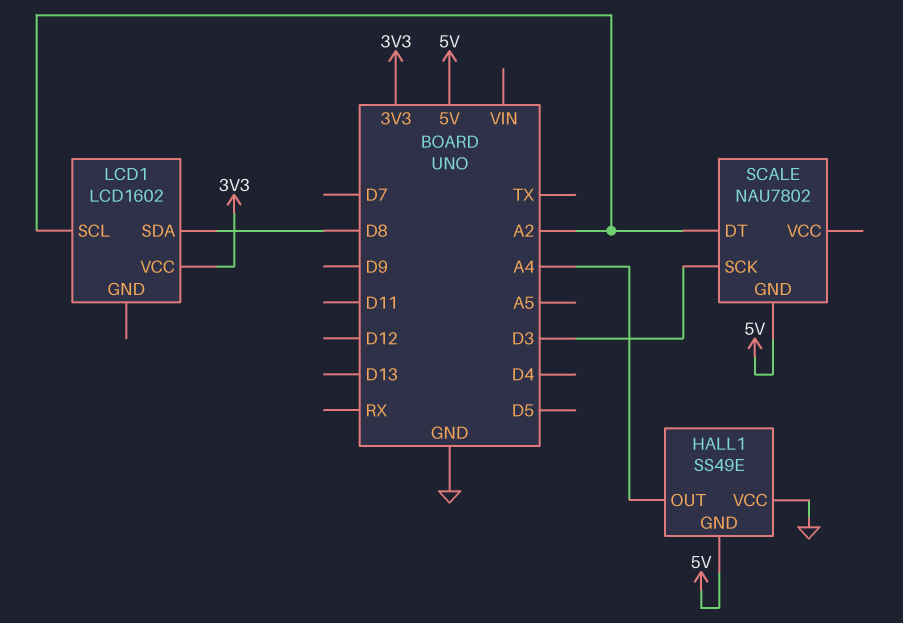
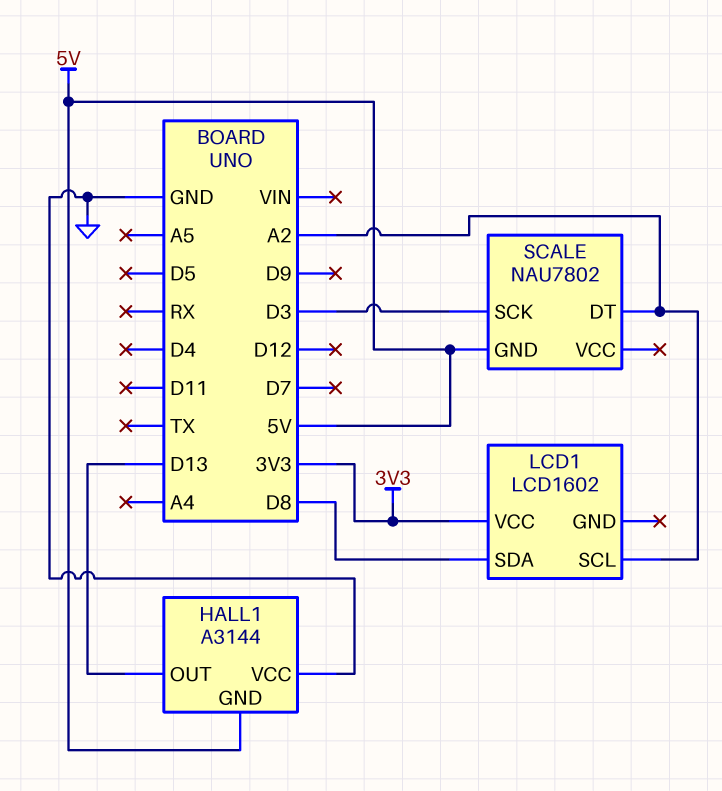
HALL1: SS49E -> A3144
HALL1 pin OUT: A4 -> D13

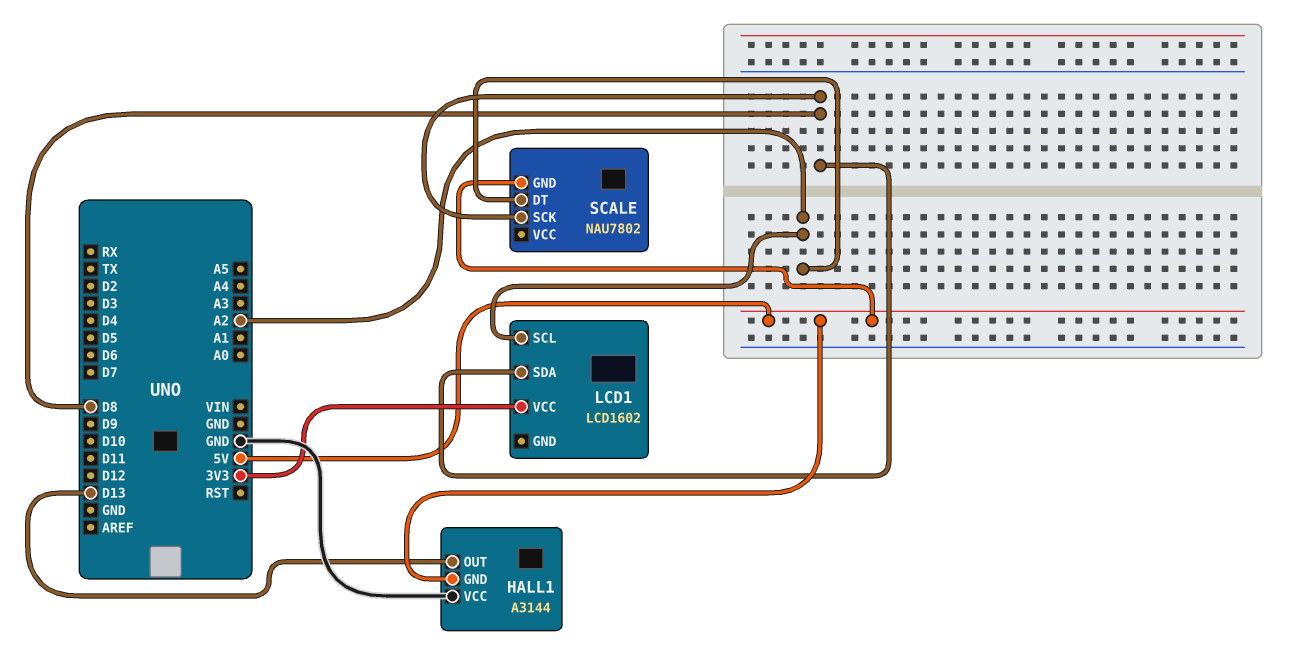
SCALE pin SCK: D3 -> D8

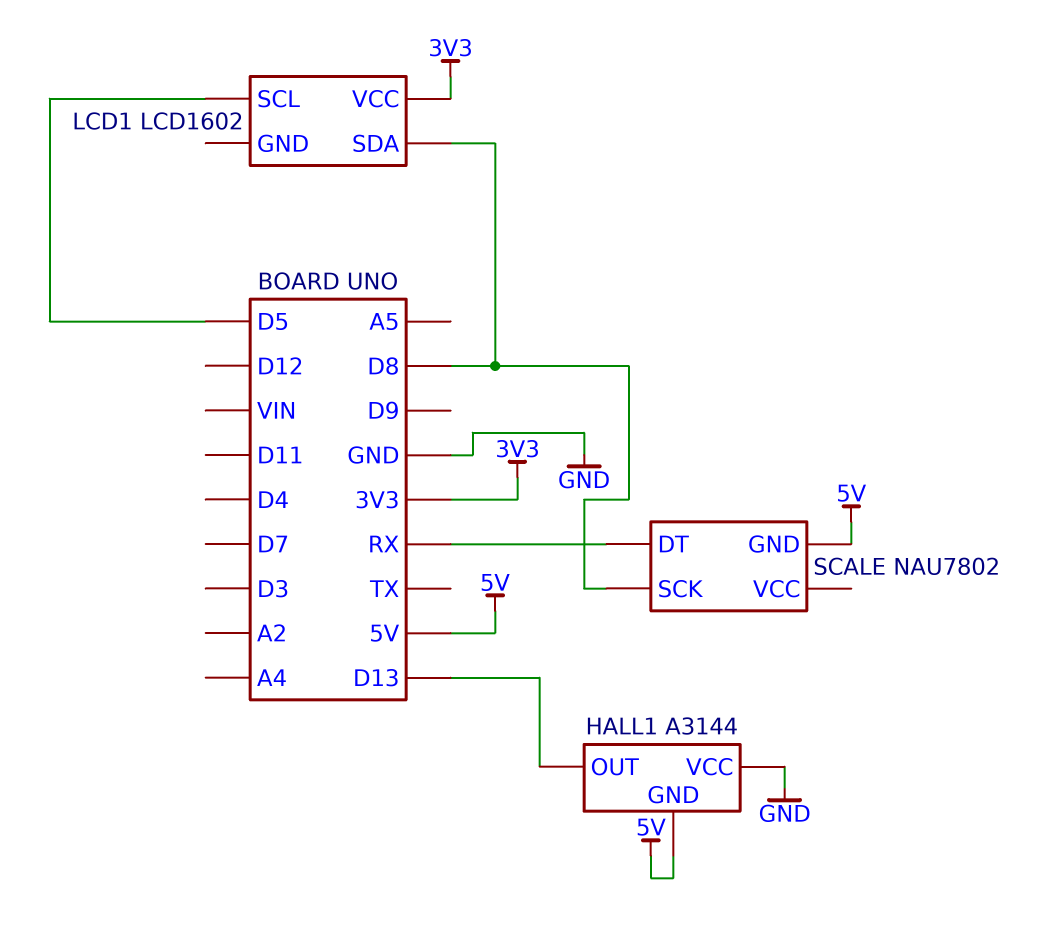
LCD1 pin SCL: A2 -> D5
SCALE pin DT: A2 -> RX

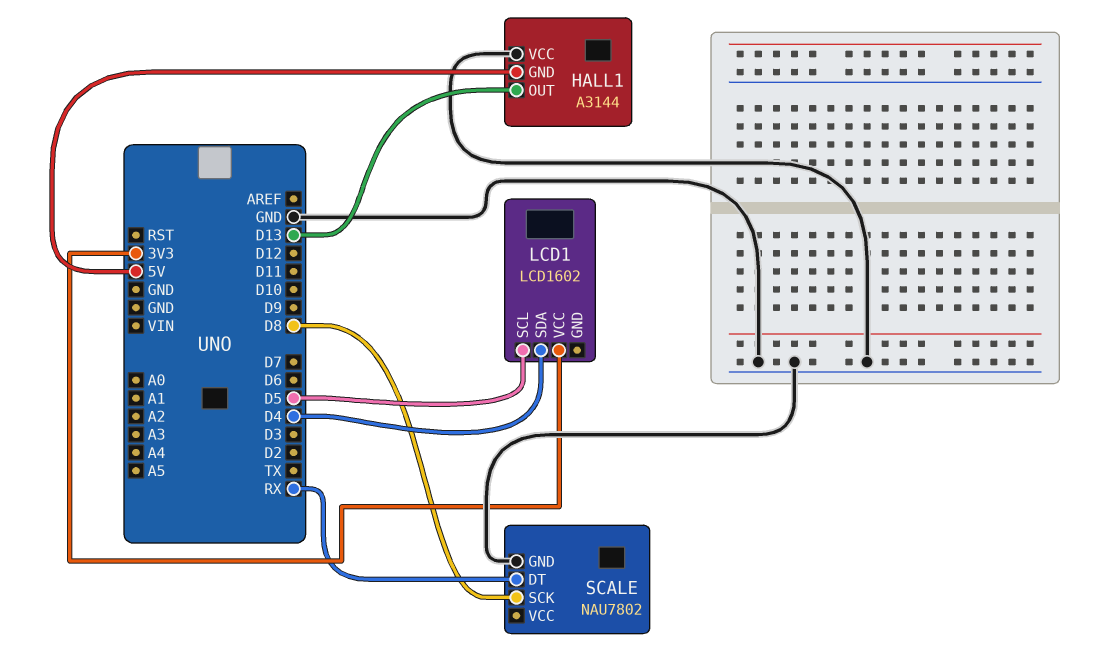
LCD1 pin SDA: D8 -> D4
SCALE pin GND: 5V -> GND

